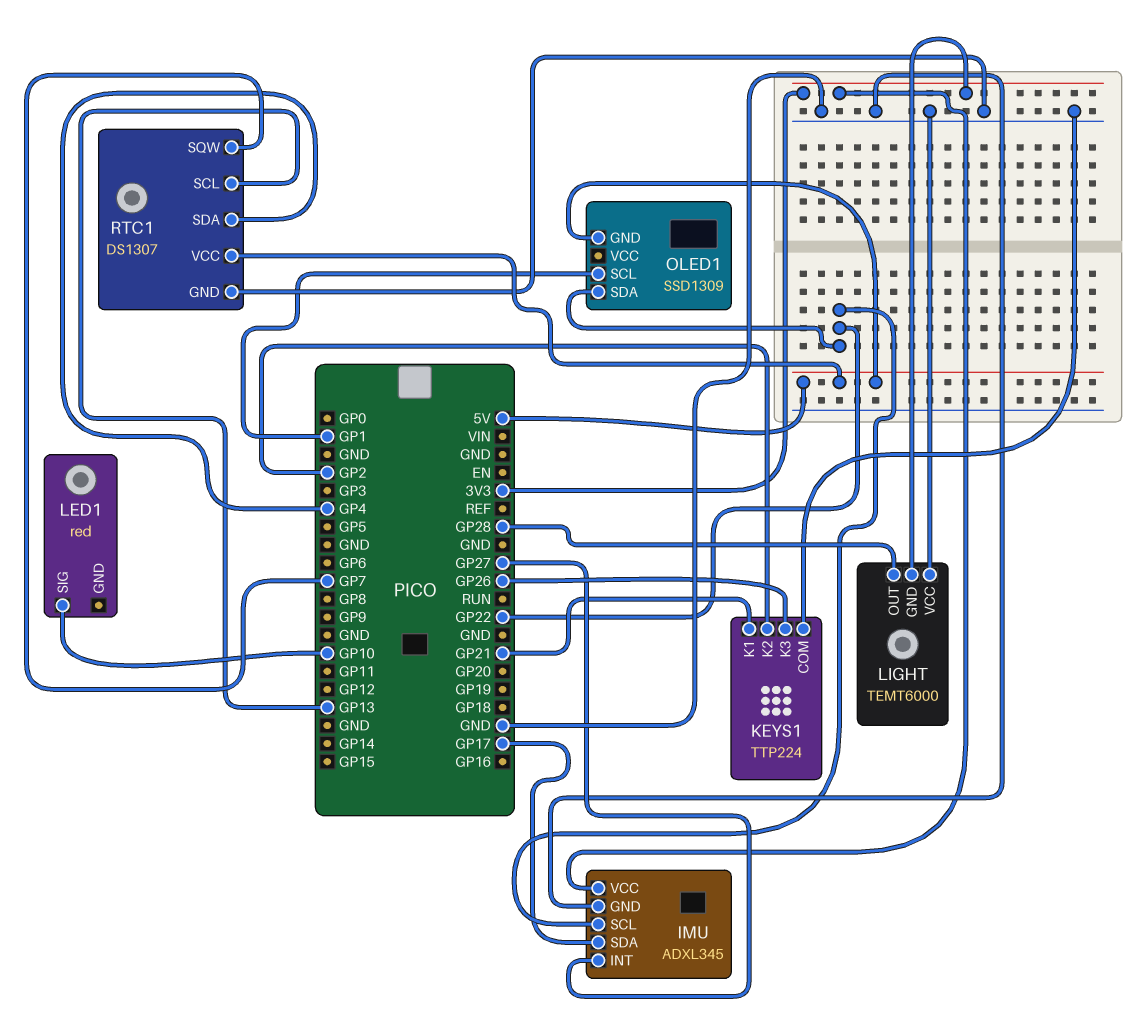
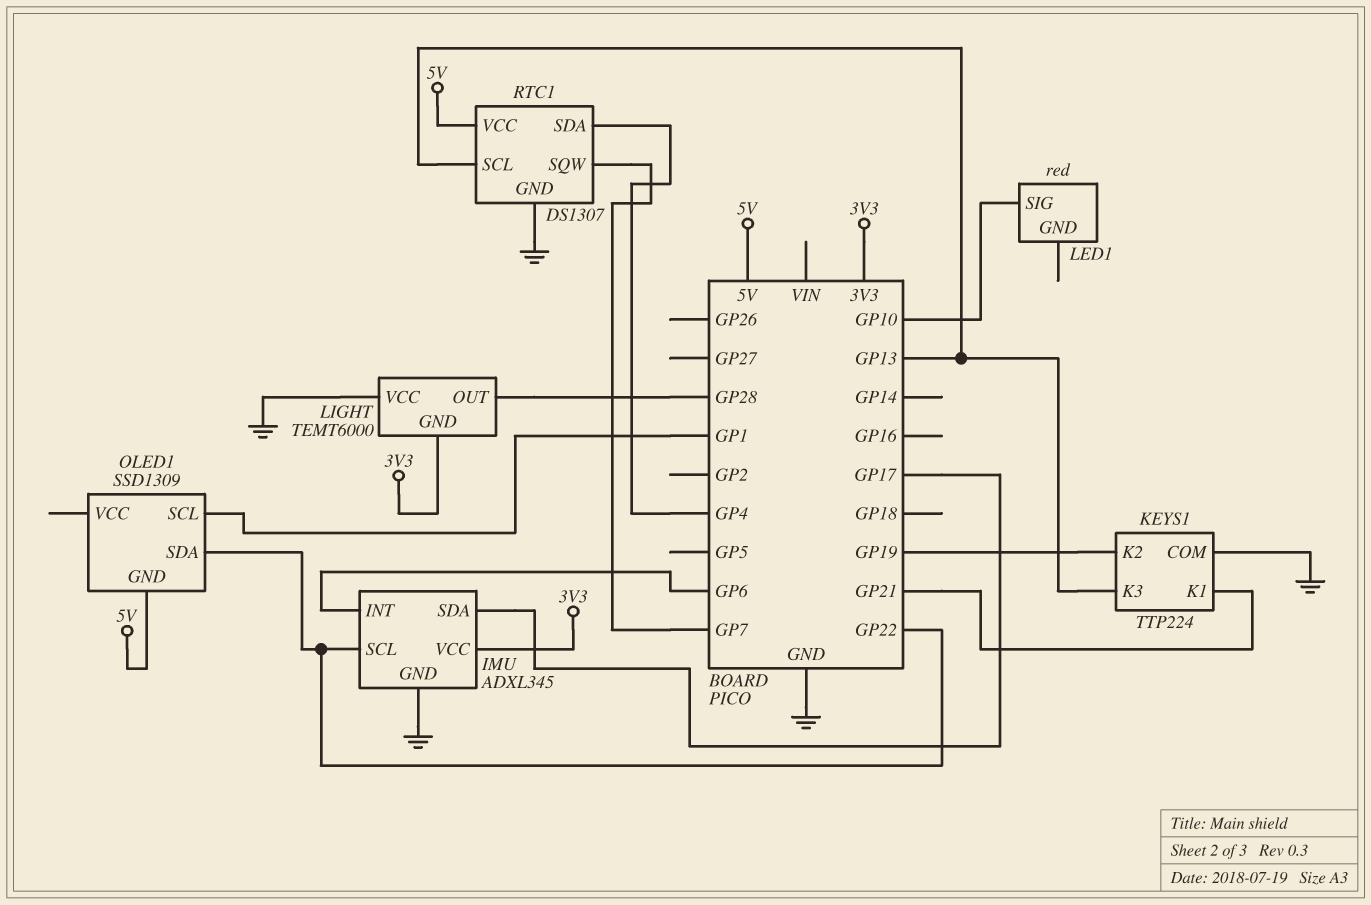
IMU pin INT: GP27 -> GP6
KEYS1 pin K2: GP2 -> GP19
KEYS1 pin K3: GP26 -> GP13

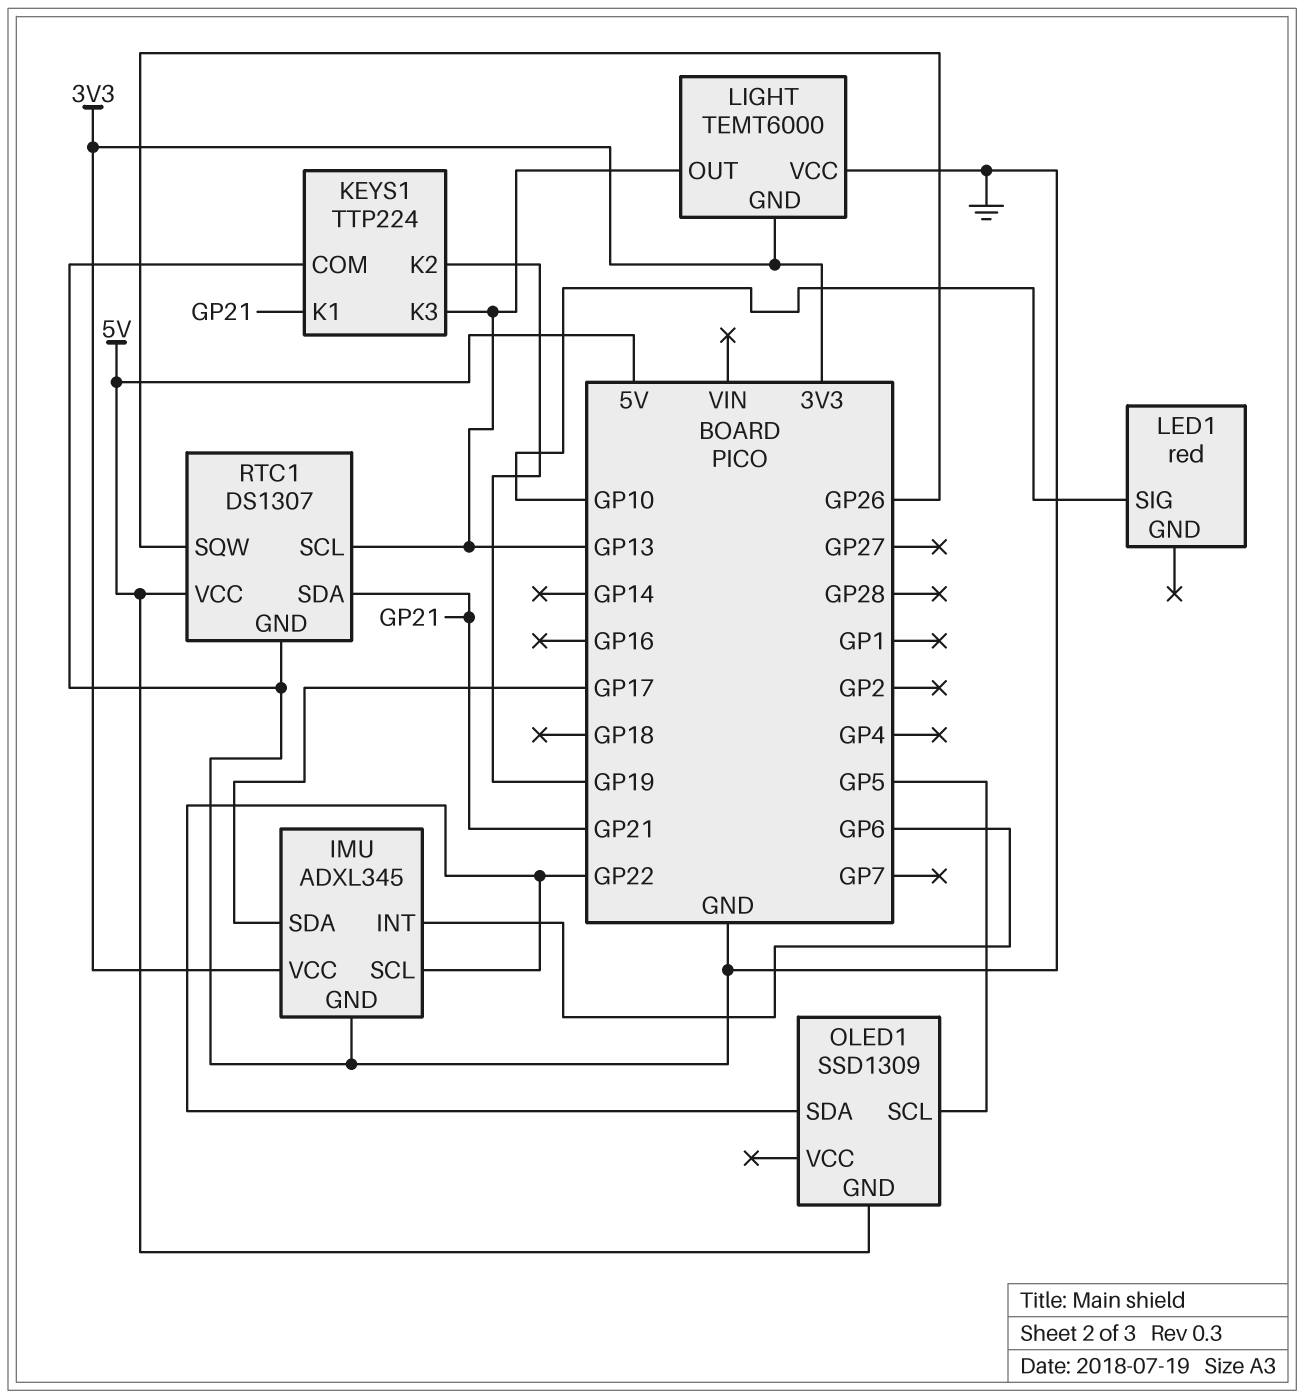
LIGHT pin OUT: GP28 -> GP13
OLED1 pin SCL: GP1 -> GP5
RTC1 pin SDA: GP4 -> GP21
RTC1 pin SQW: GP7 -> GP26

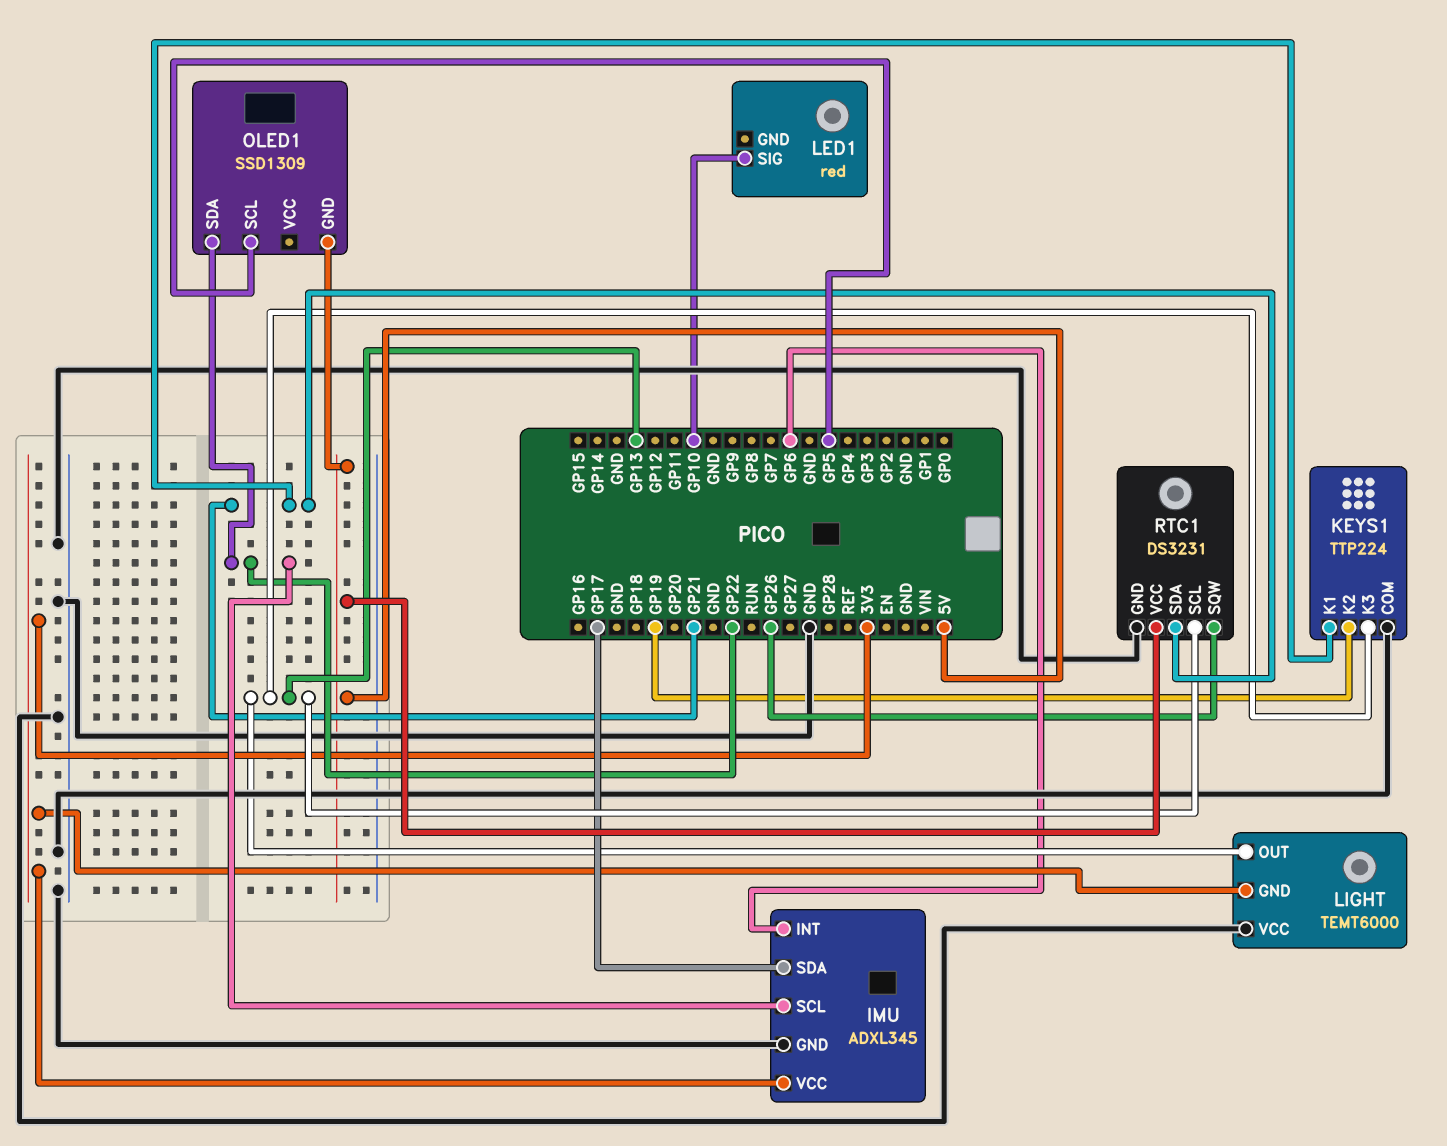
RTC1: DS1307 -> DS3231

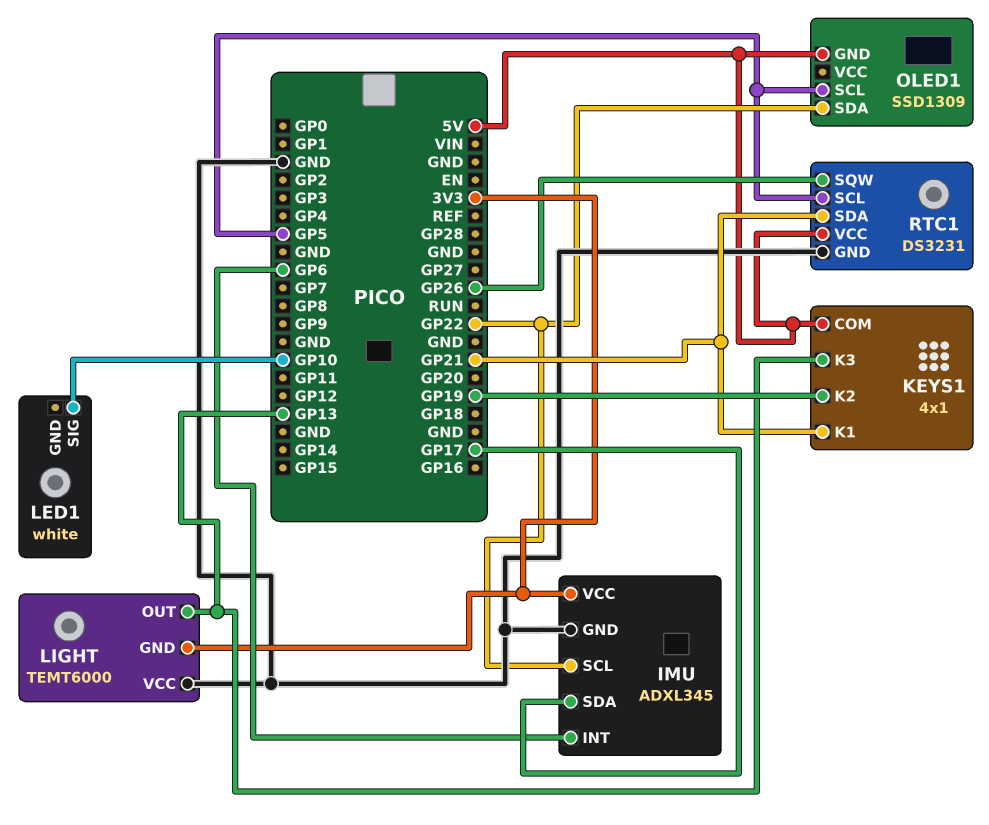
KEYS1: TTP224 -> 4x1
KEYS1 pin COM: GND -> 5V
LED1: red -> white
RTC1 pin SCL: GP13 -> GP5

